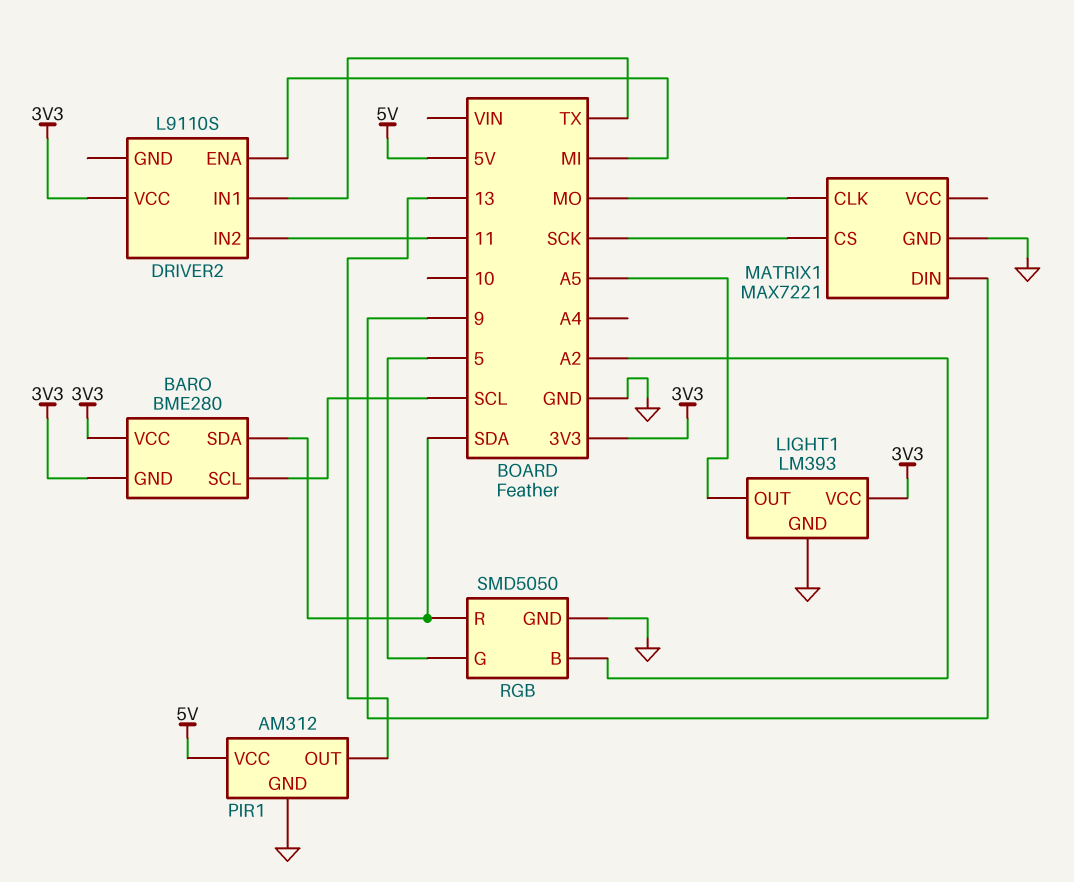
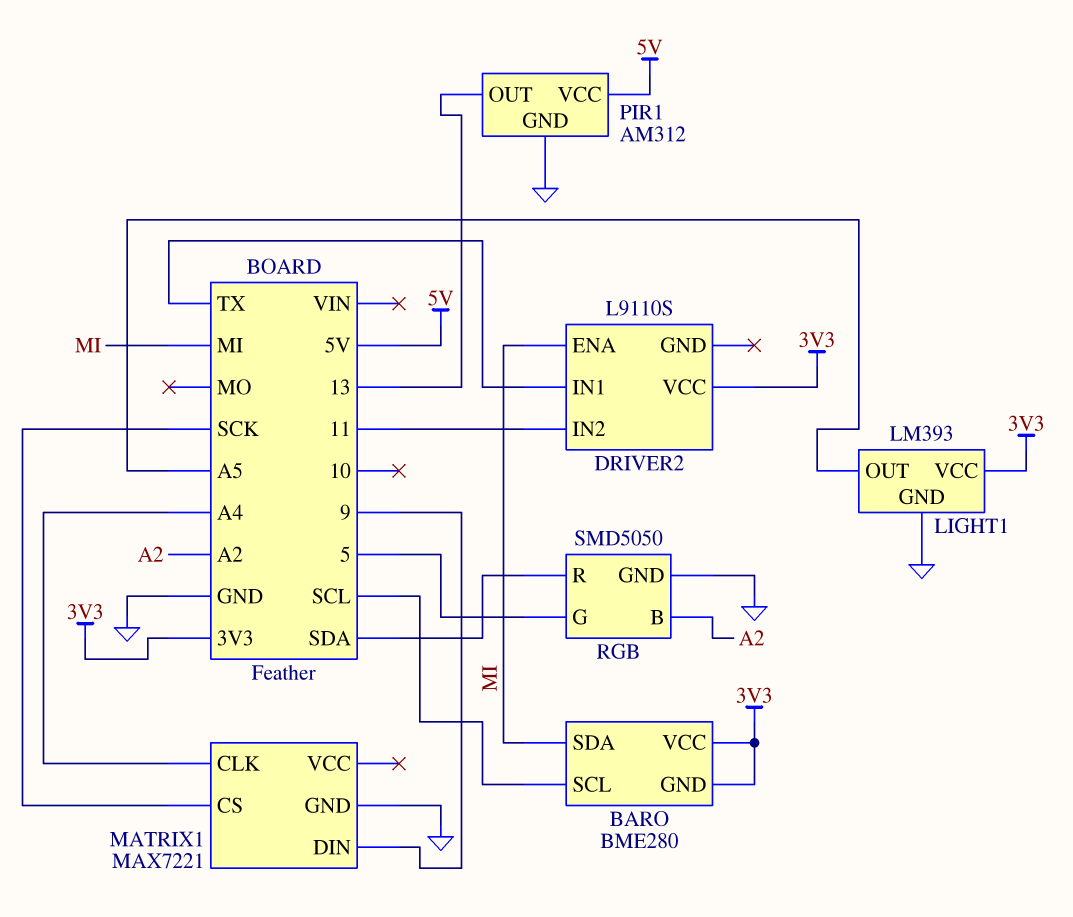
BARO pin SDA: SDA -> MI
MATRIX1 pin CLK: MO -> A4

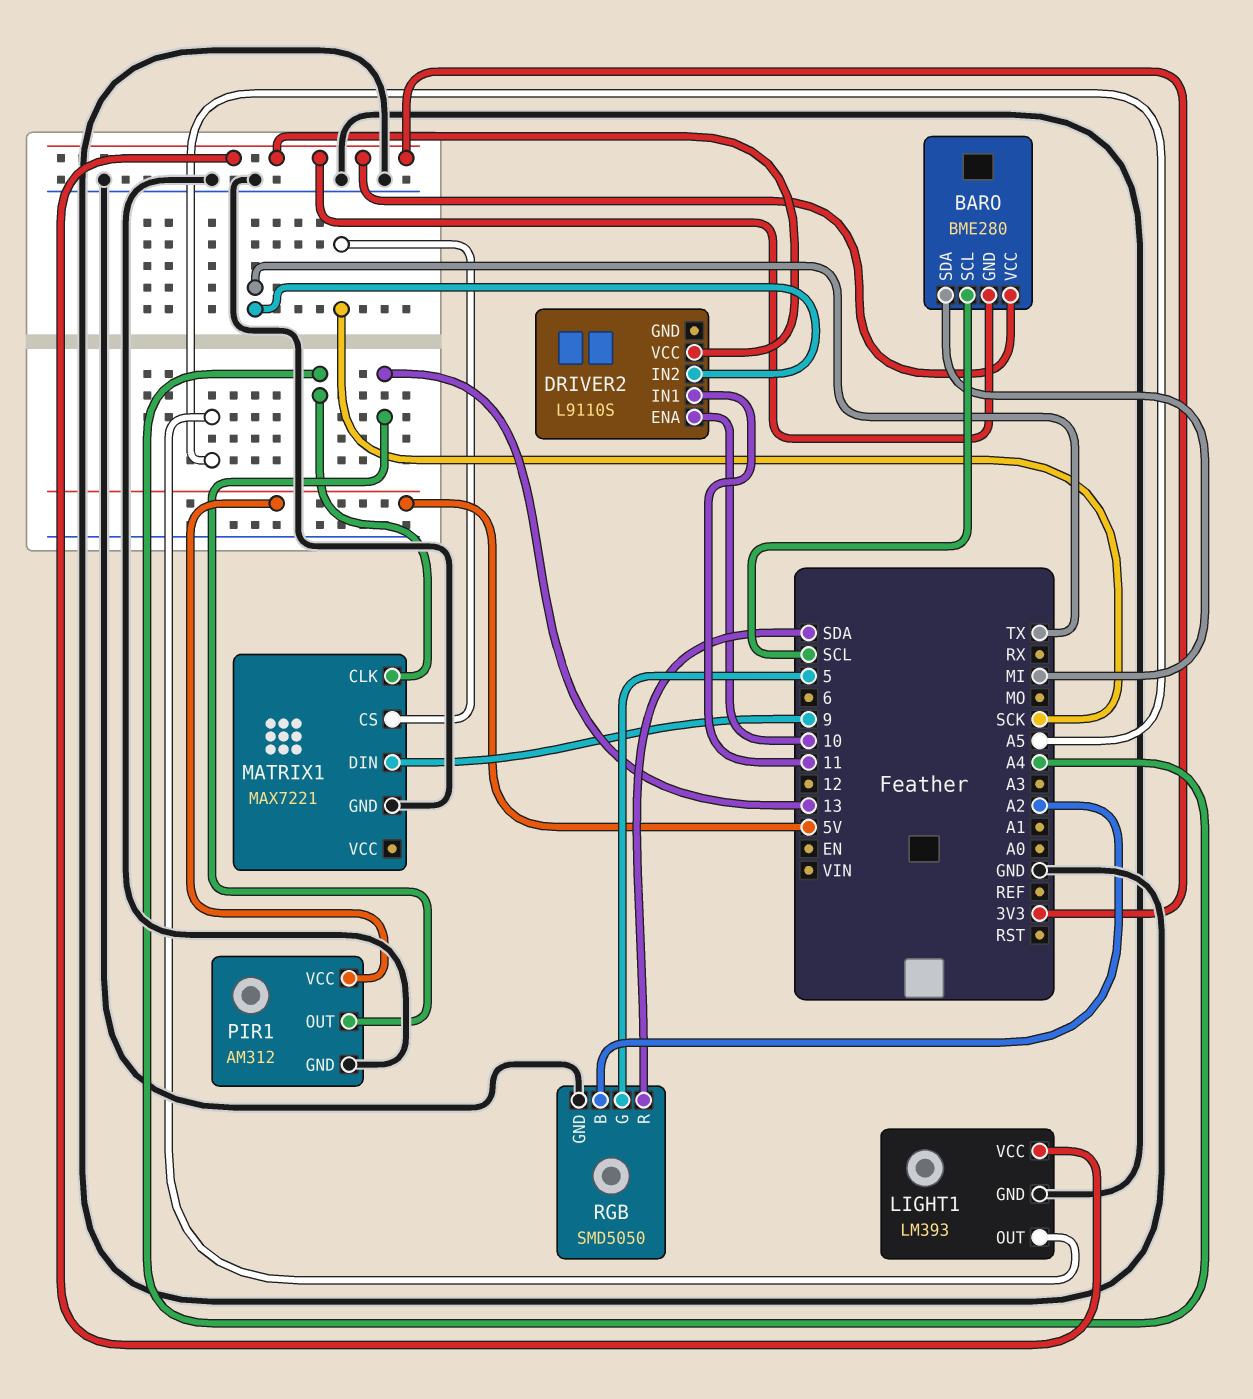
DRIVER2 pin ENA: MI -> 10
DRIVER2 pin IN1: TX -> 11
DRIVER2 pin IN2: 11 -> TX

